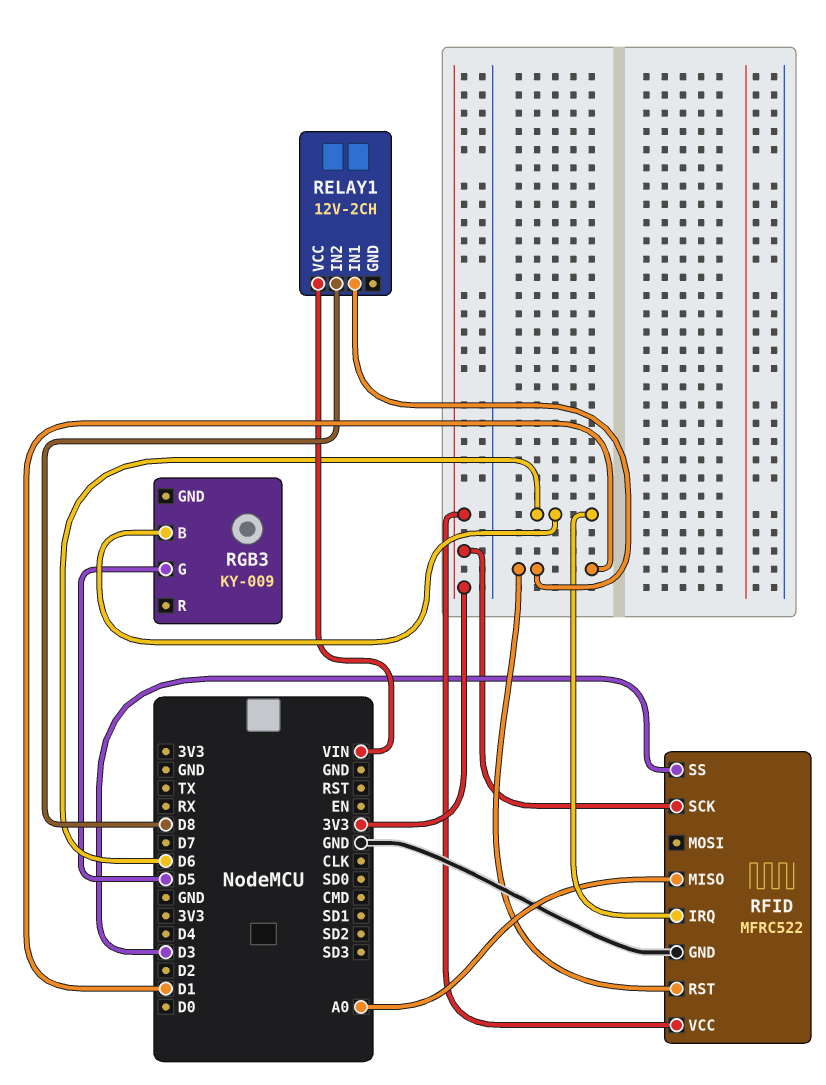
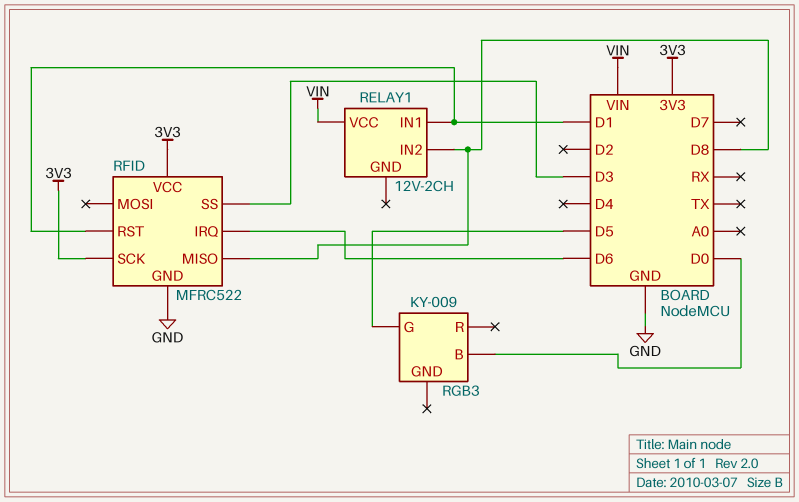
RFID pin MISO: A0 -> D8
RGB3 pin B: D6 -> D0

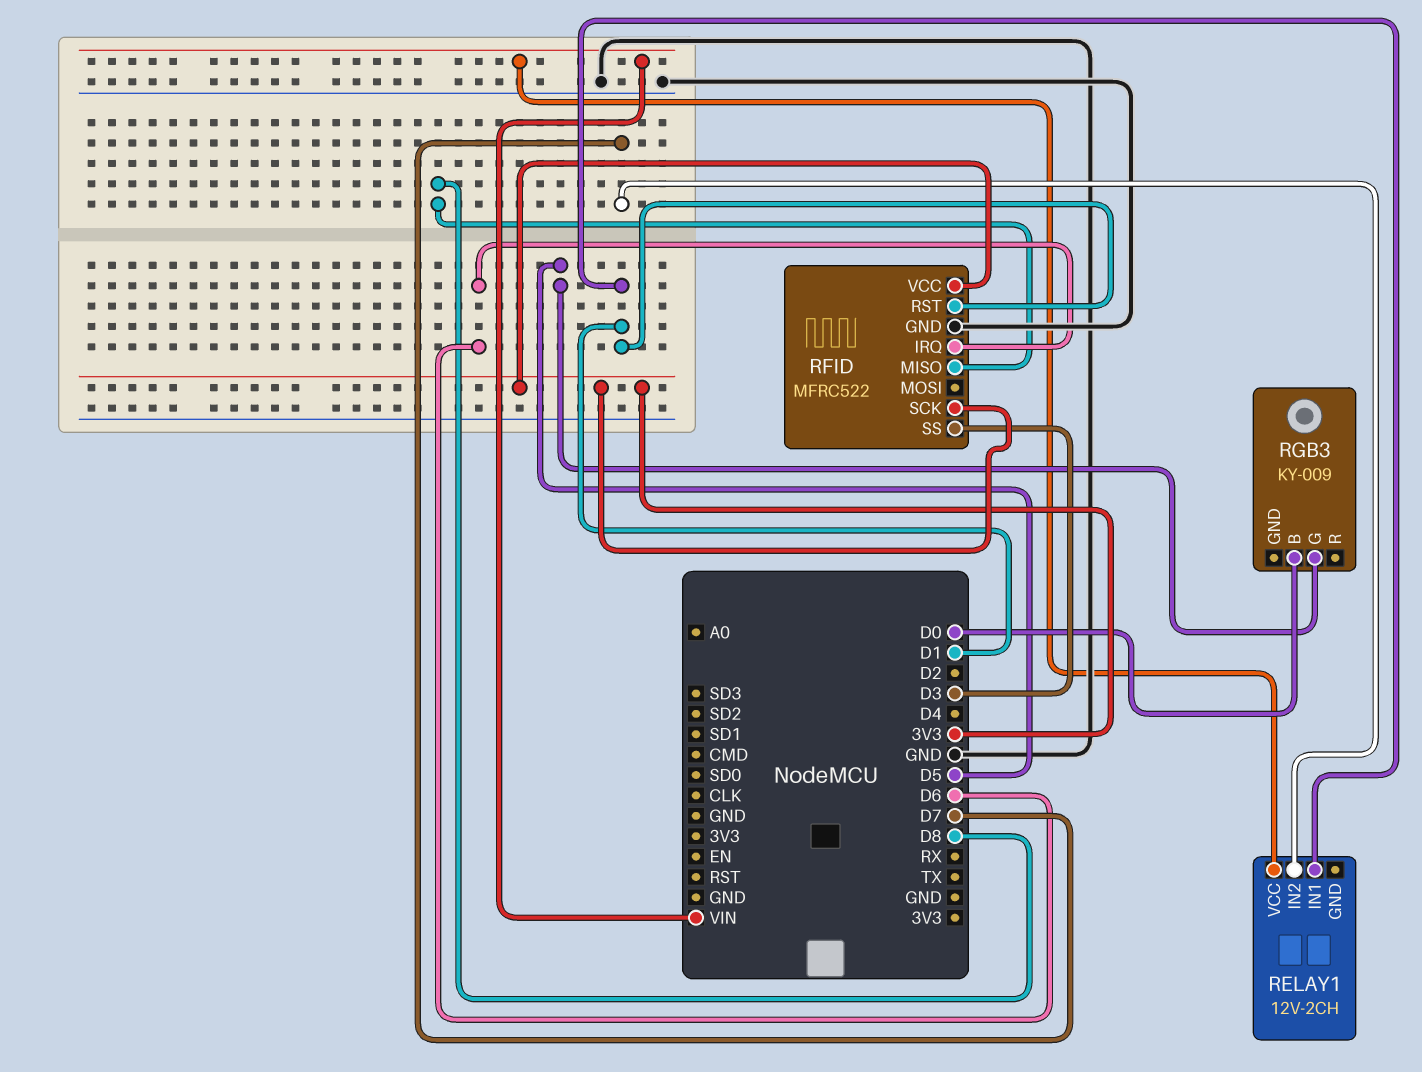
RELAY1 pin IN2: D8 -> D7

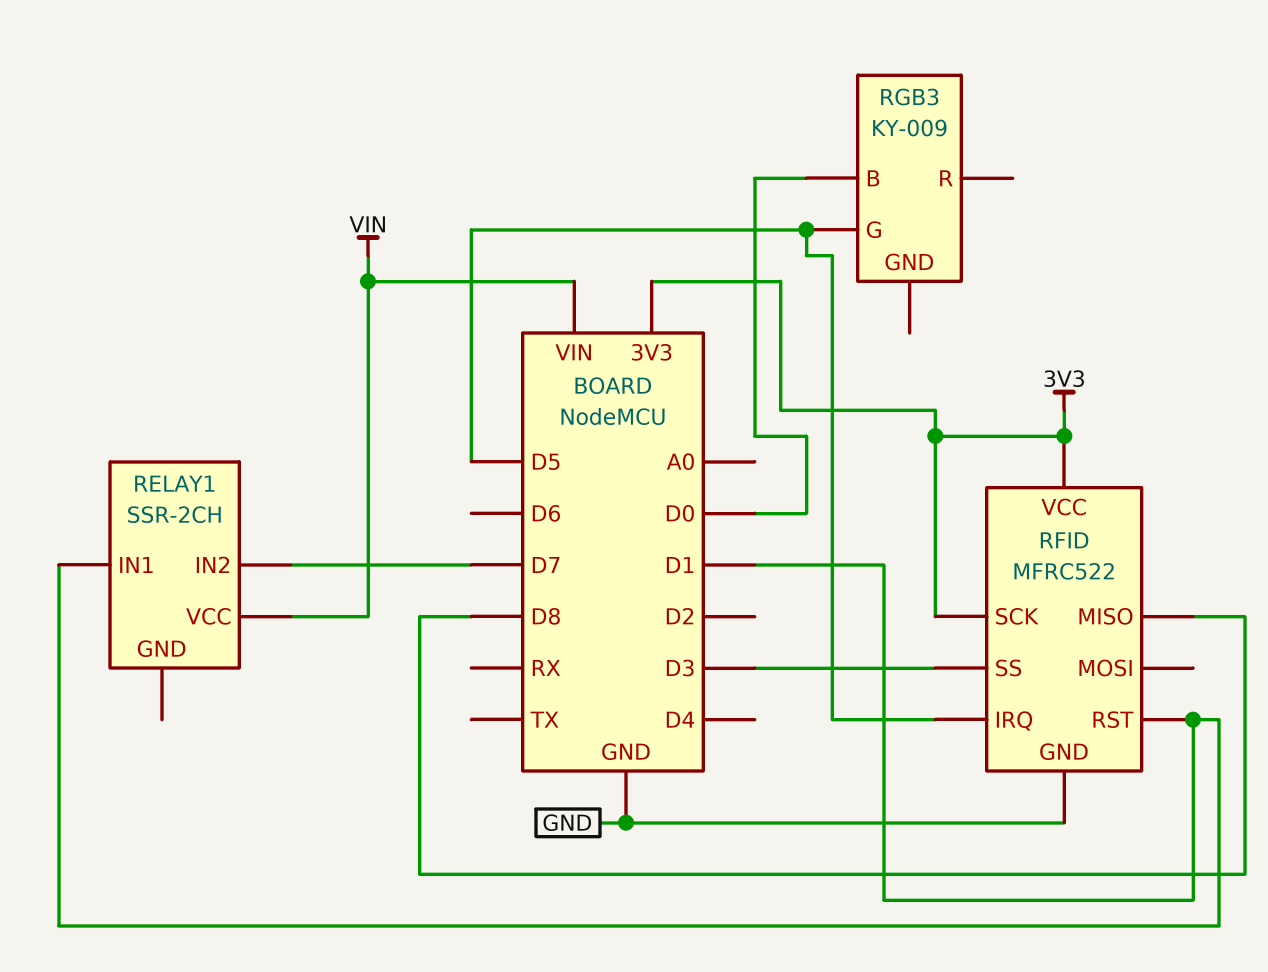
RELAY1: 12V-2CH -> SSR-2CH
RFID pin IRQ: D6 -> D5

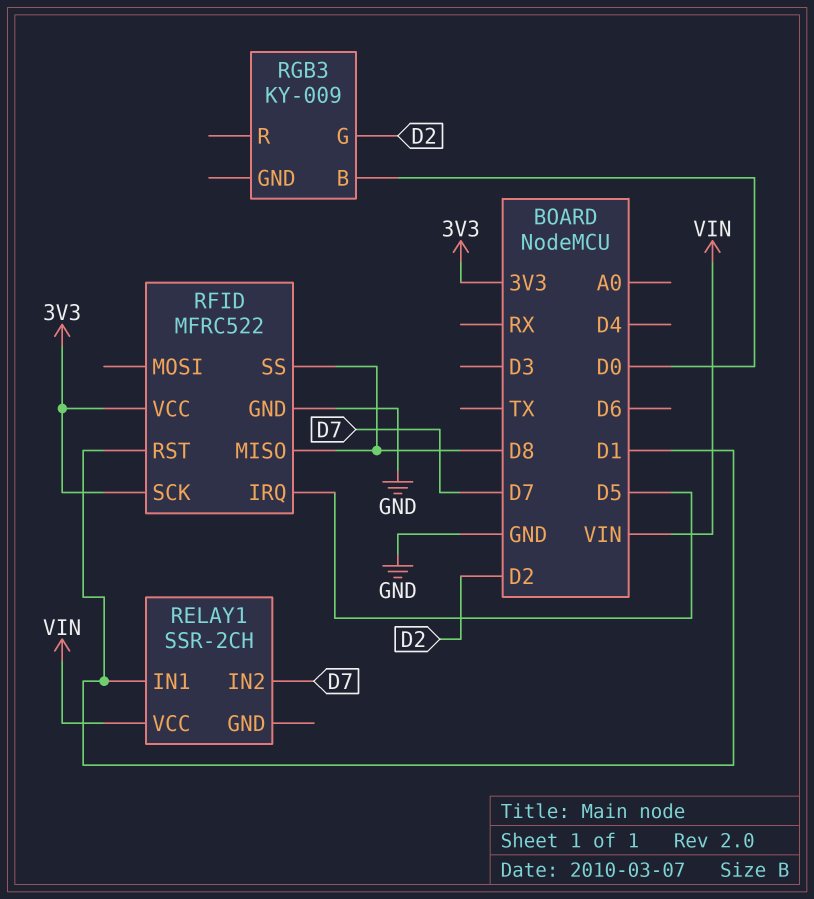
RFID pin SS: D3 -> D8
RGB3 pin G: D5 -> D2

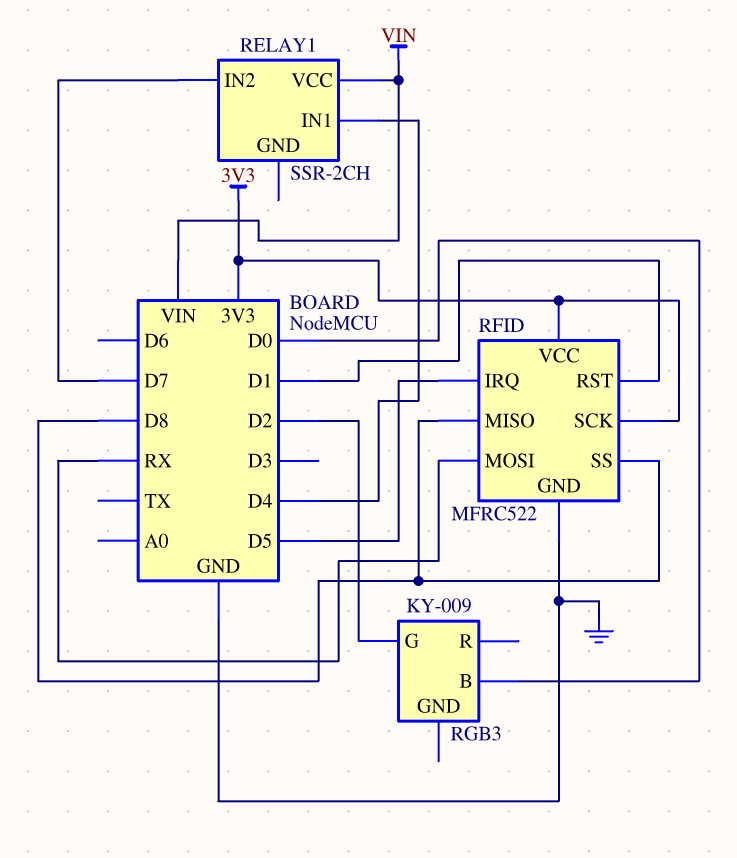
RELAY1 pin IN1: D1 -> D4
RFID pin MOSI: none -> RX

